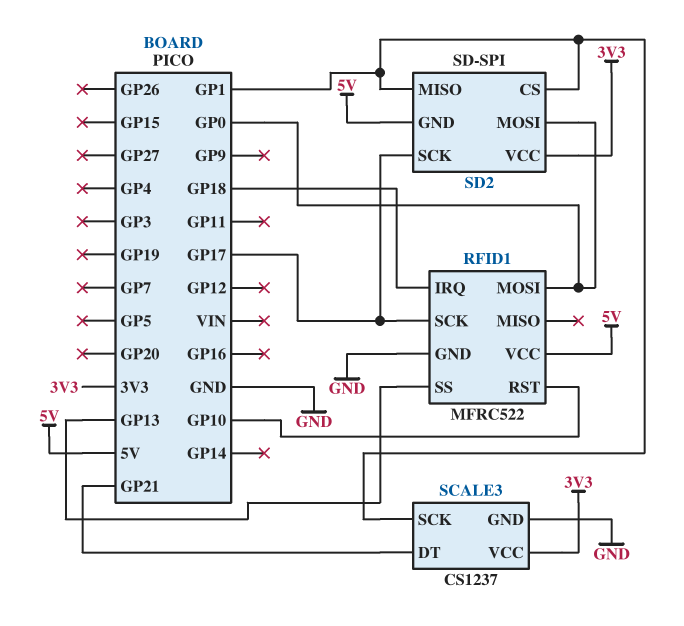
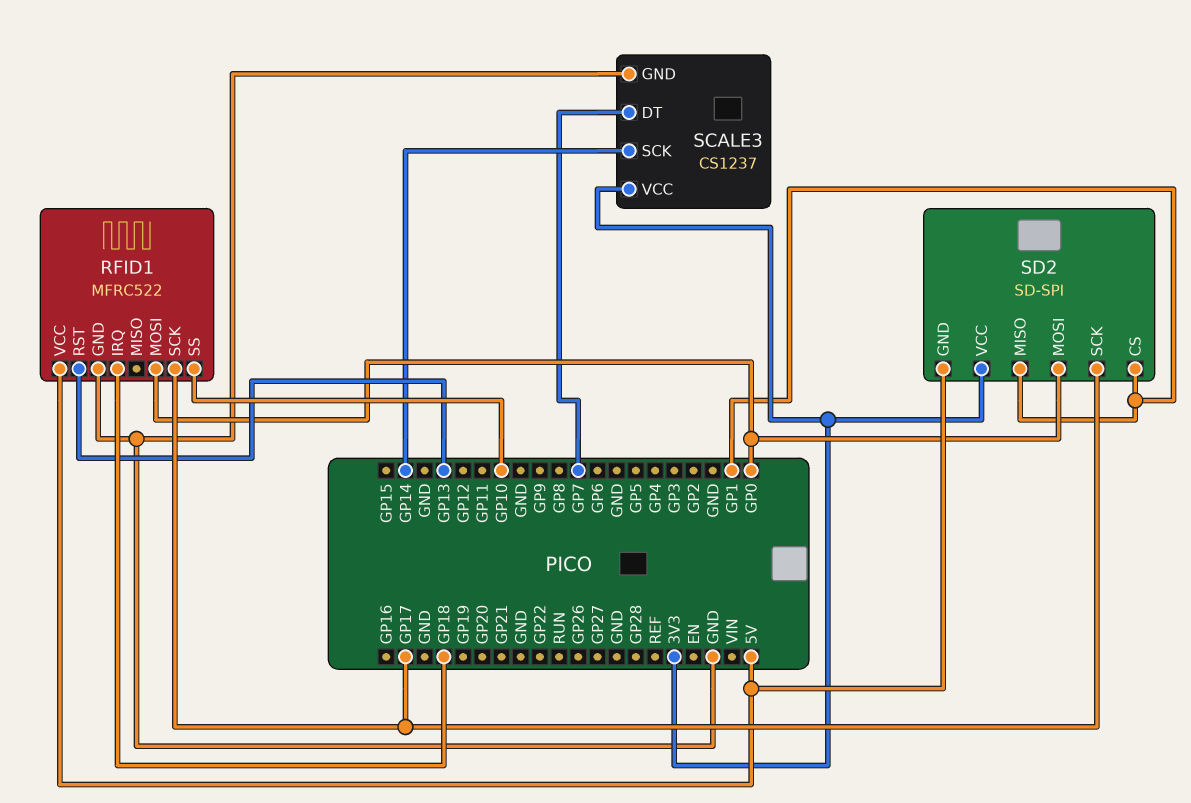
RFID1 pin RST: GP10 -> GP13
RFID1 pin SS: GP13 -> GP10
SCALE3 pin DT: GP21 -> GP7
SCALE3 pin SCK: GP1 -> GP14

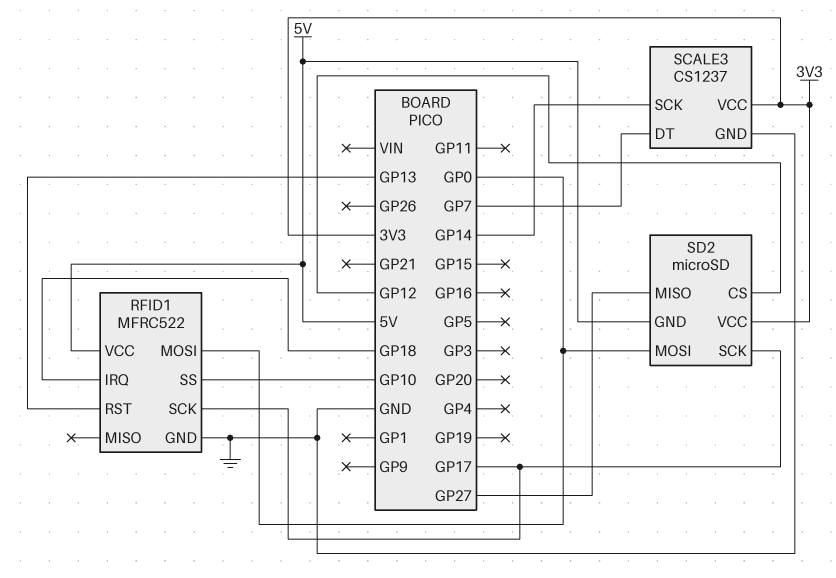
SD2: SD-SPI -> microSD
SD2 pin CS: GP1 -> GP12
SD2 pin MISO: GP1 -> GP27

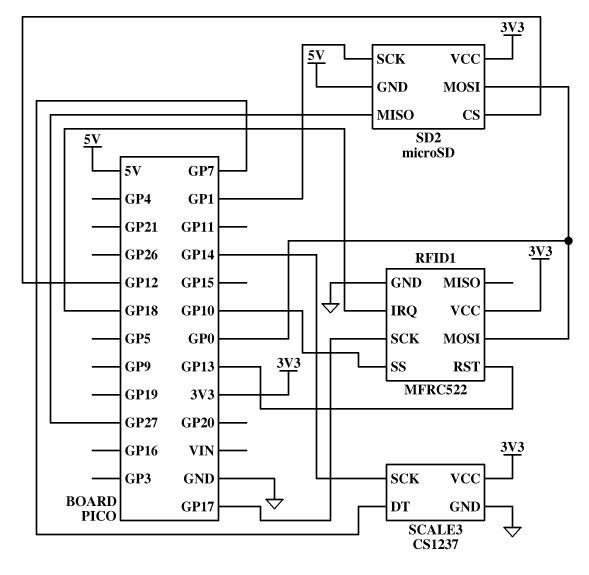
RFID1 pin VCC: 5V -> 3V3
SD2 pin SCK: GP17 -> GP1

